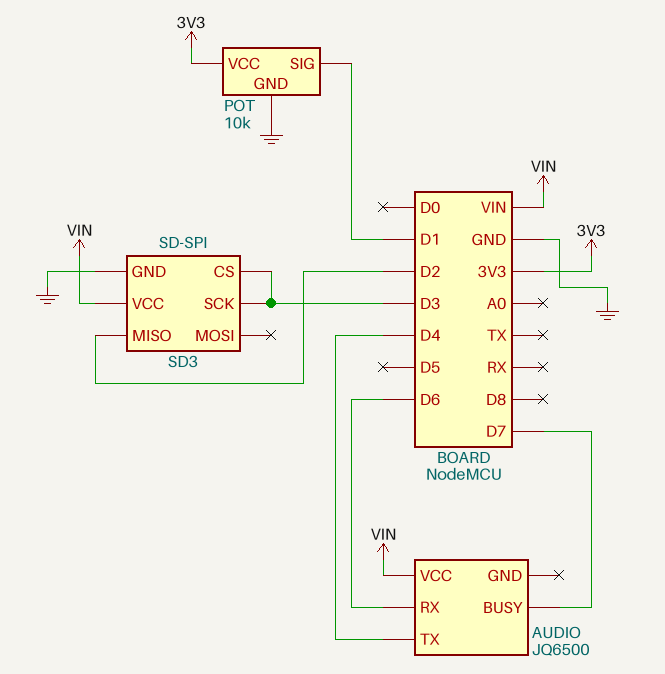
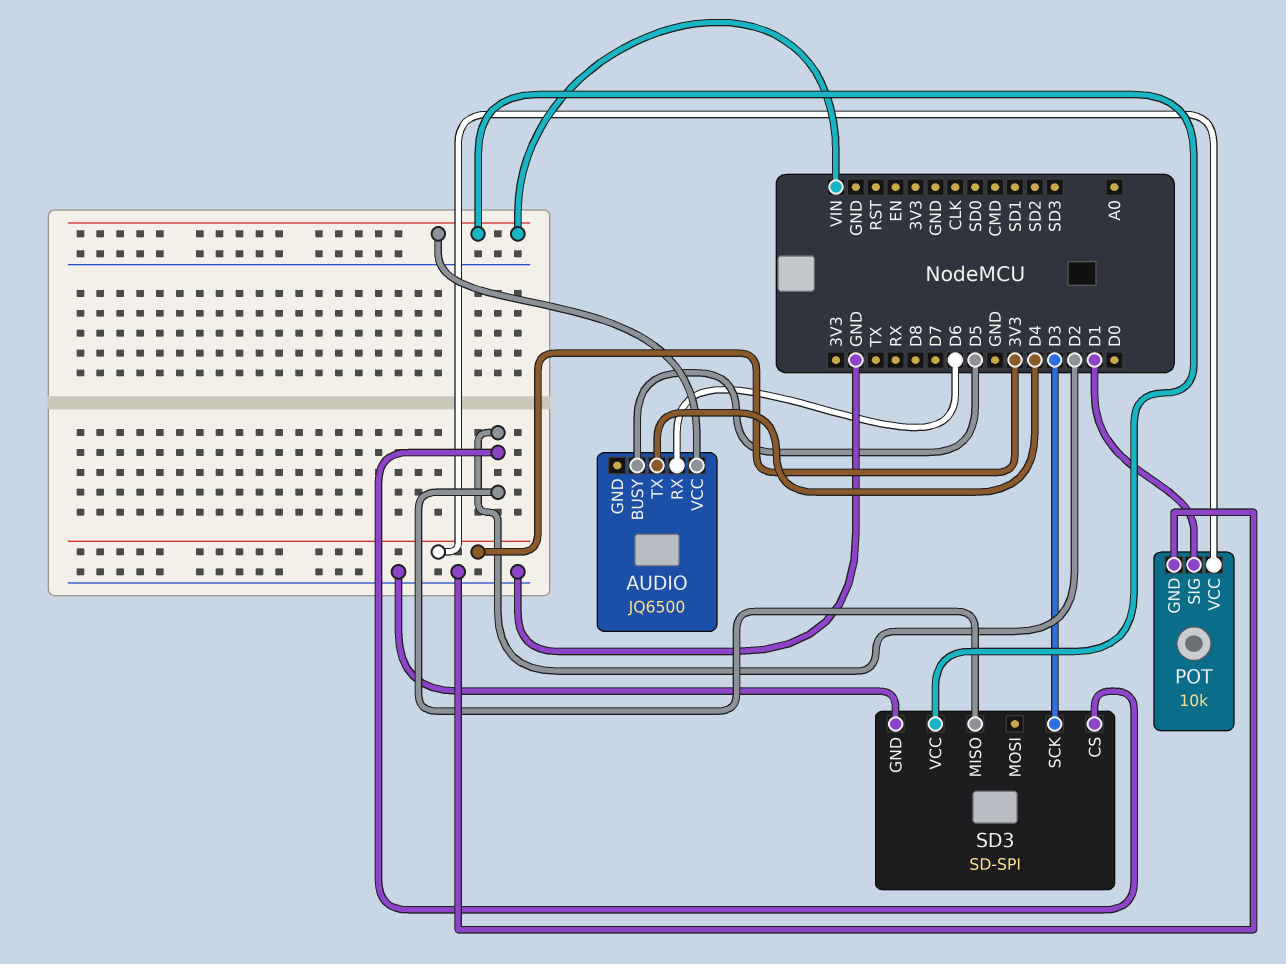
AUDIO pin BUSY: D7 -> D5
SD3 pin CS: D3 -> D2

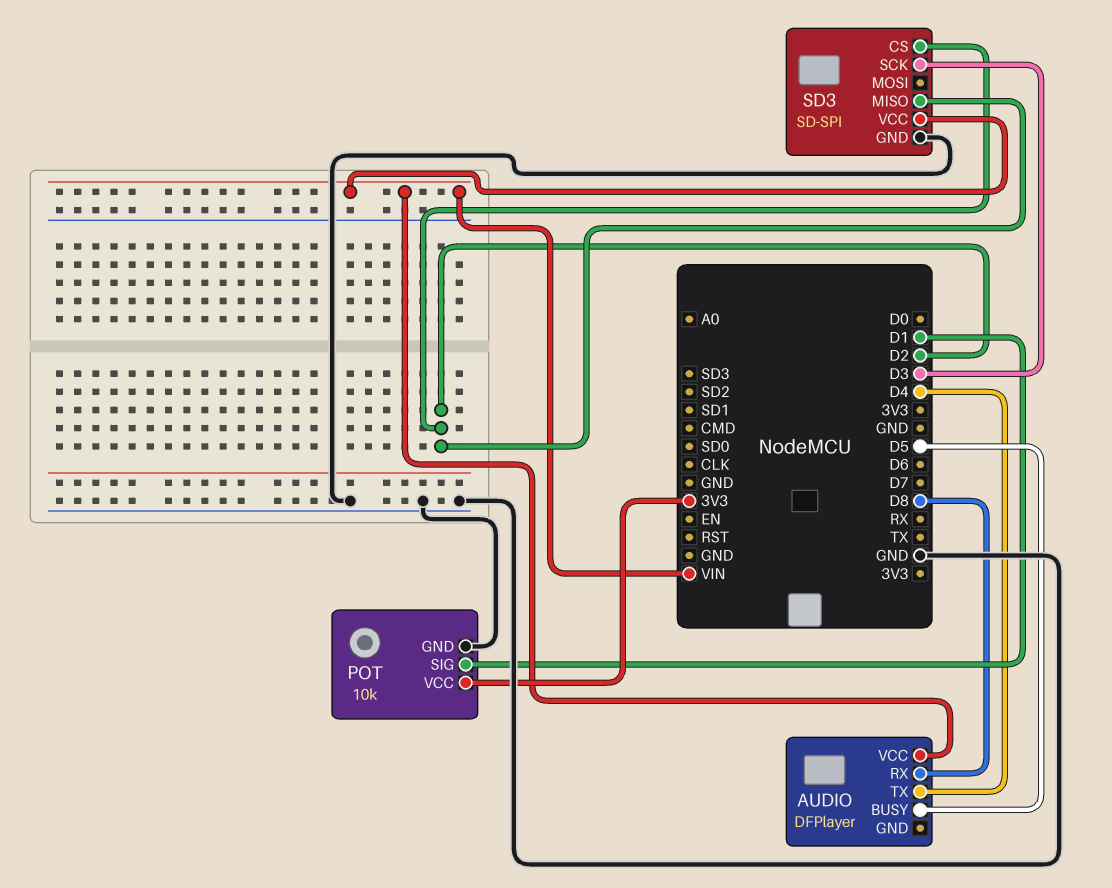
AUDIO: JQ6500 -> DFPlayer
AUDIO pin RX: D6 -> D8

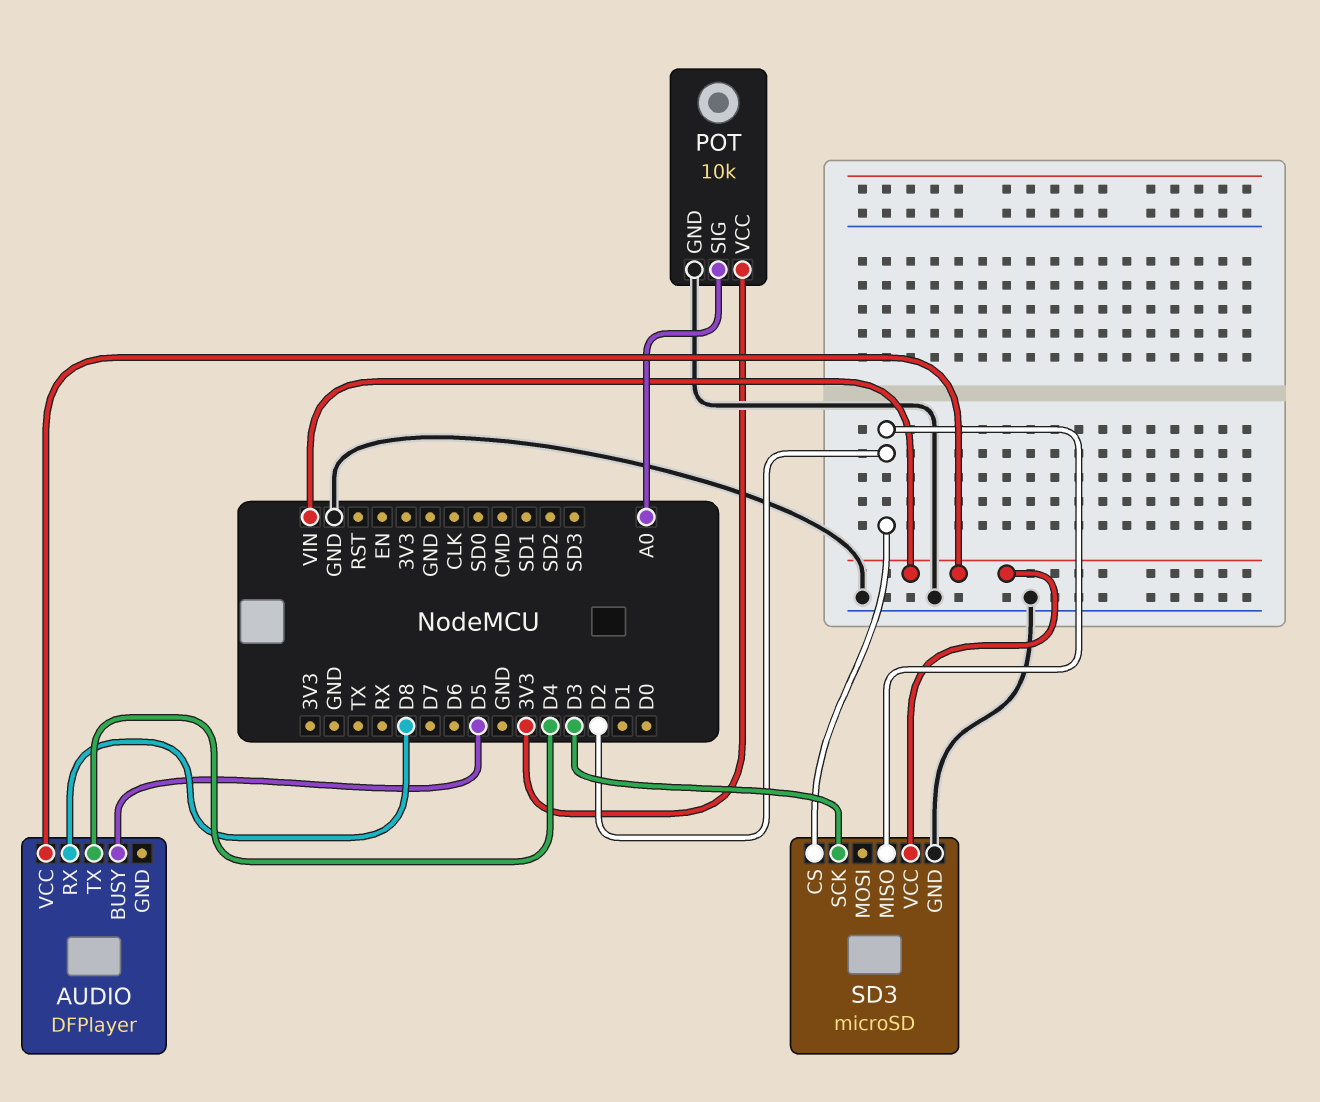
POT pin SIG: D1 -> A0
SD3: SD-SPI -> microSD

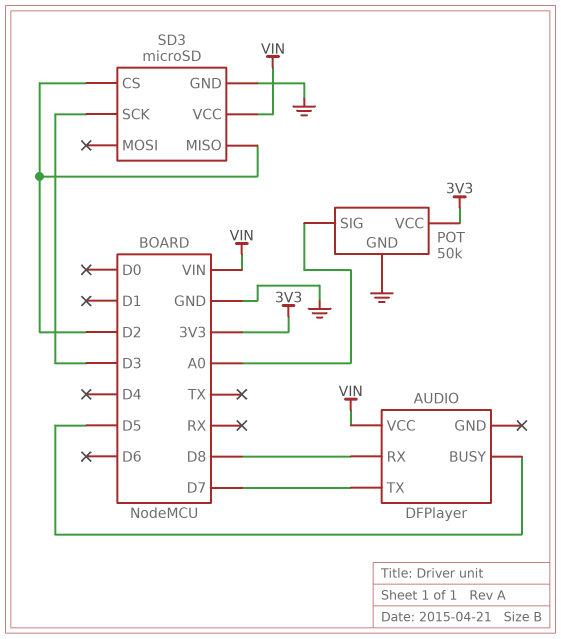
AUDIO pin TX: D4 -> D7
POT: 10k -> 50k

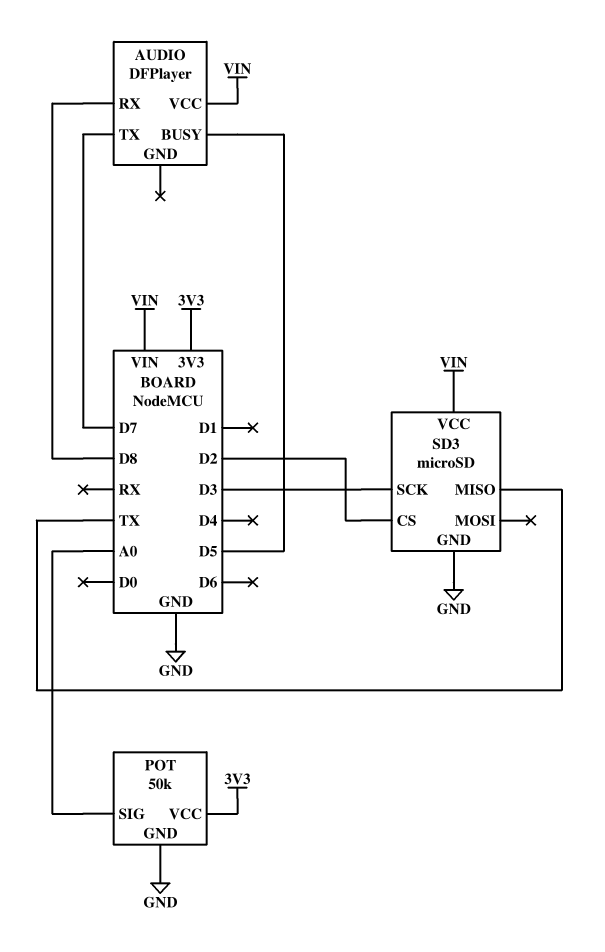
SD3 pin MISO: D2 -> TX

